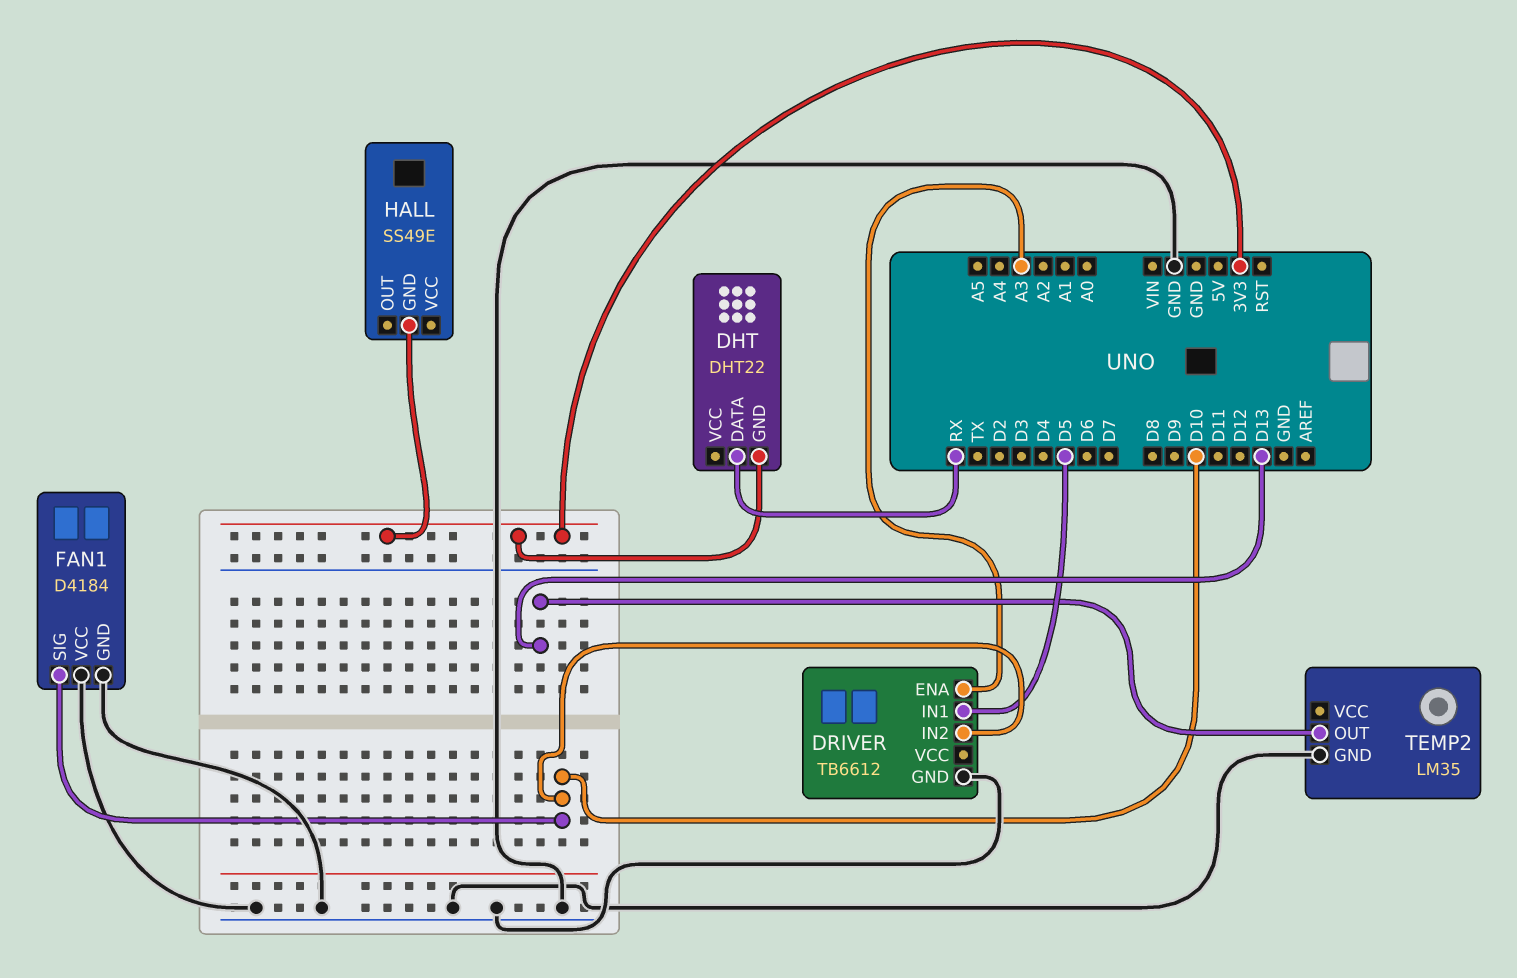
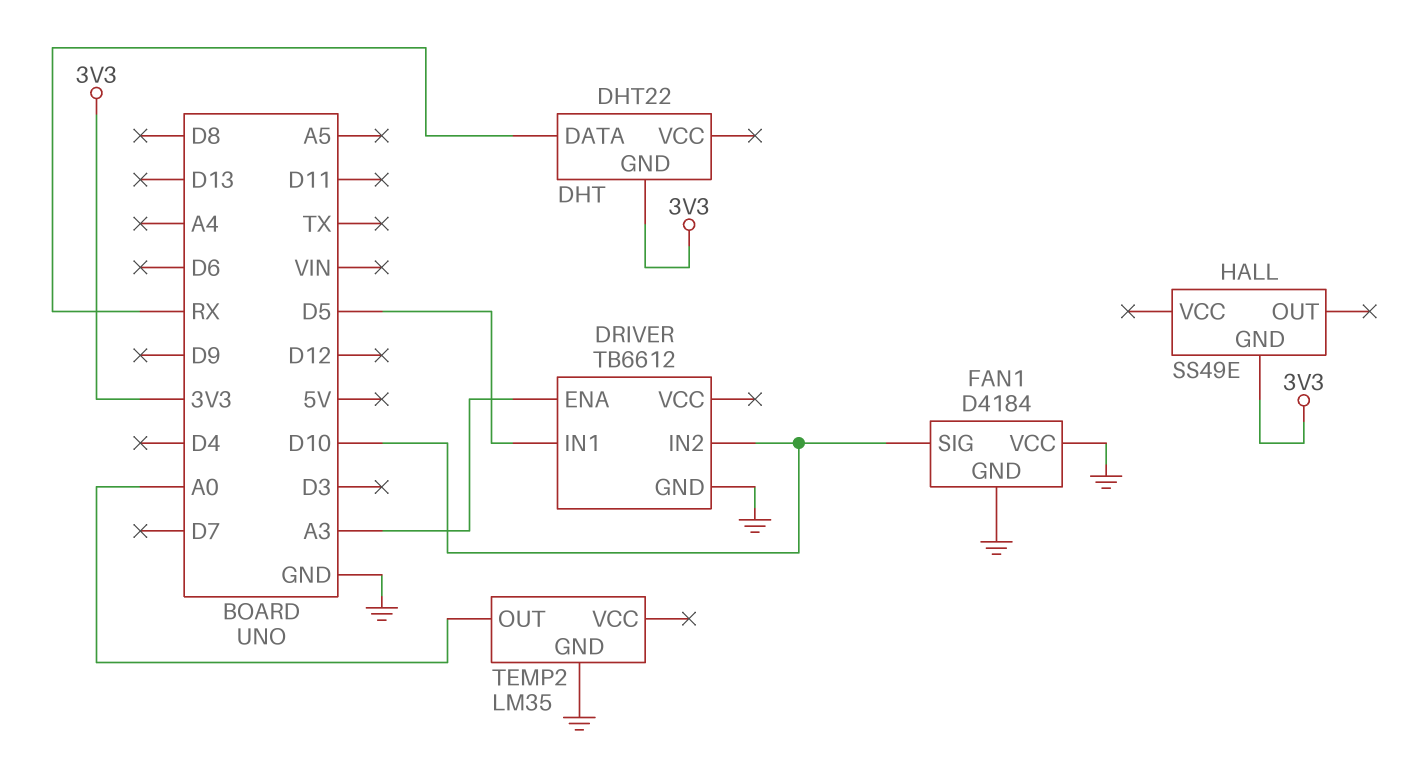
TEMP2 pin OUT: D13 -> A0

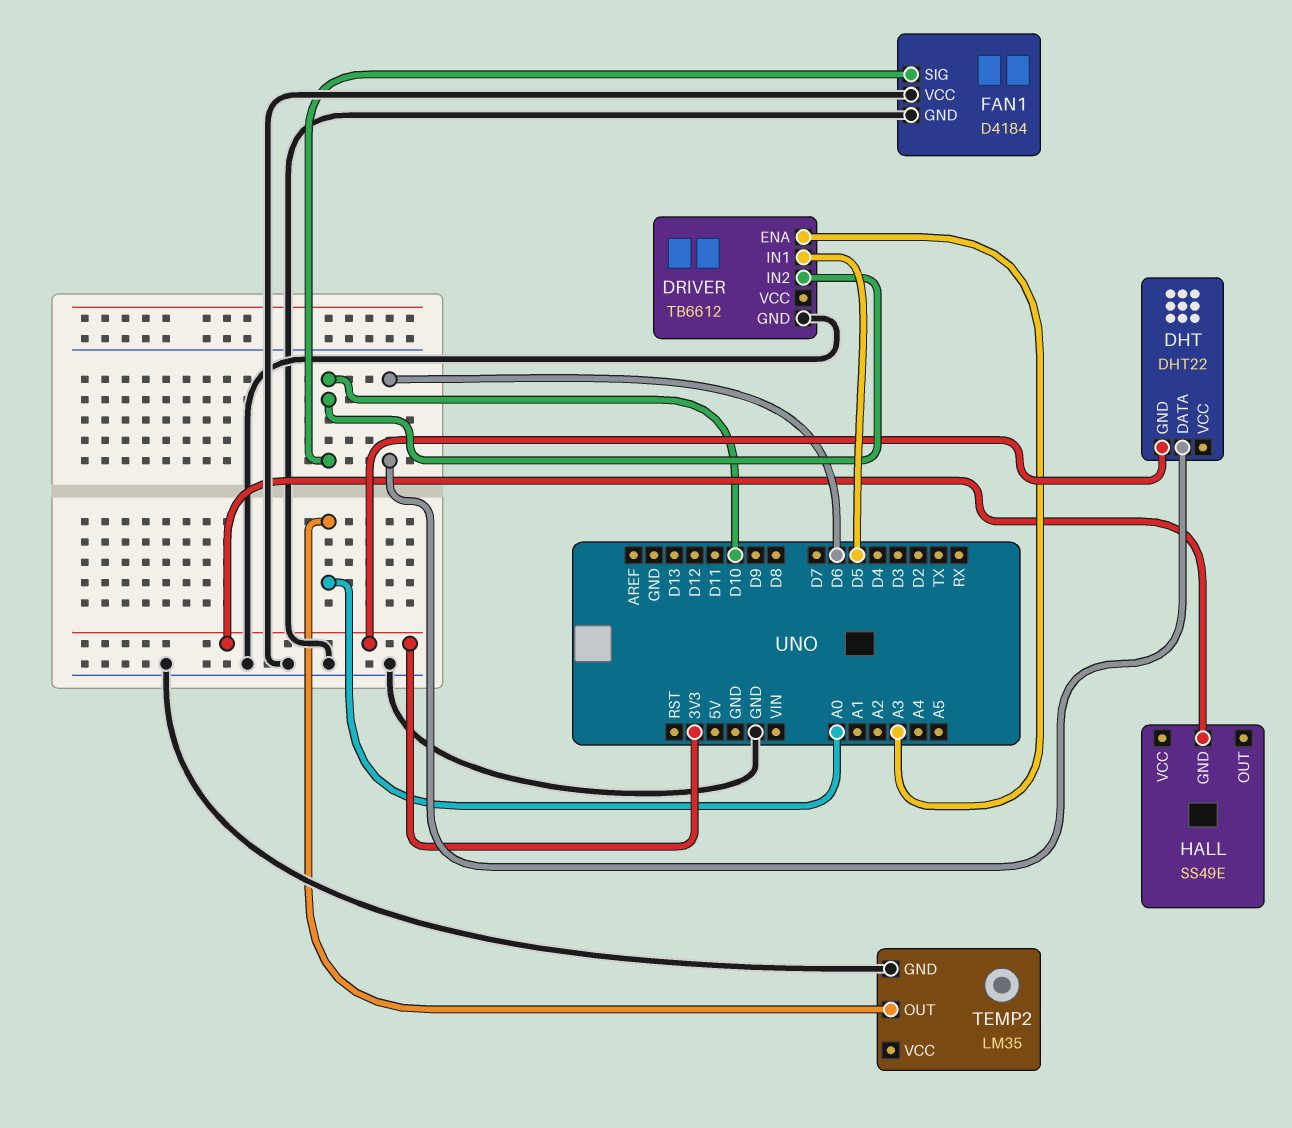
DHT pin DATA: RX -> D6

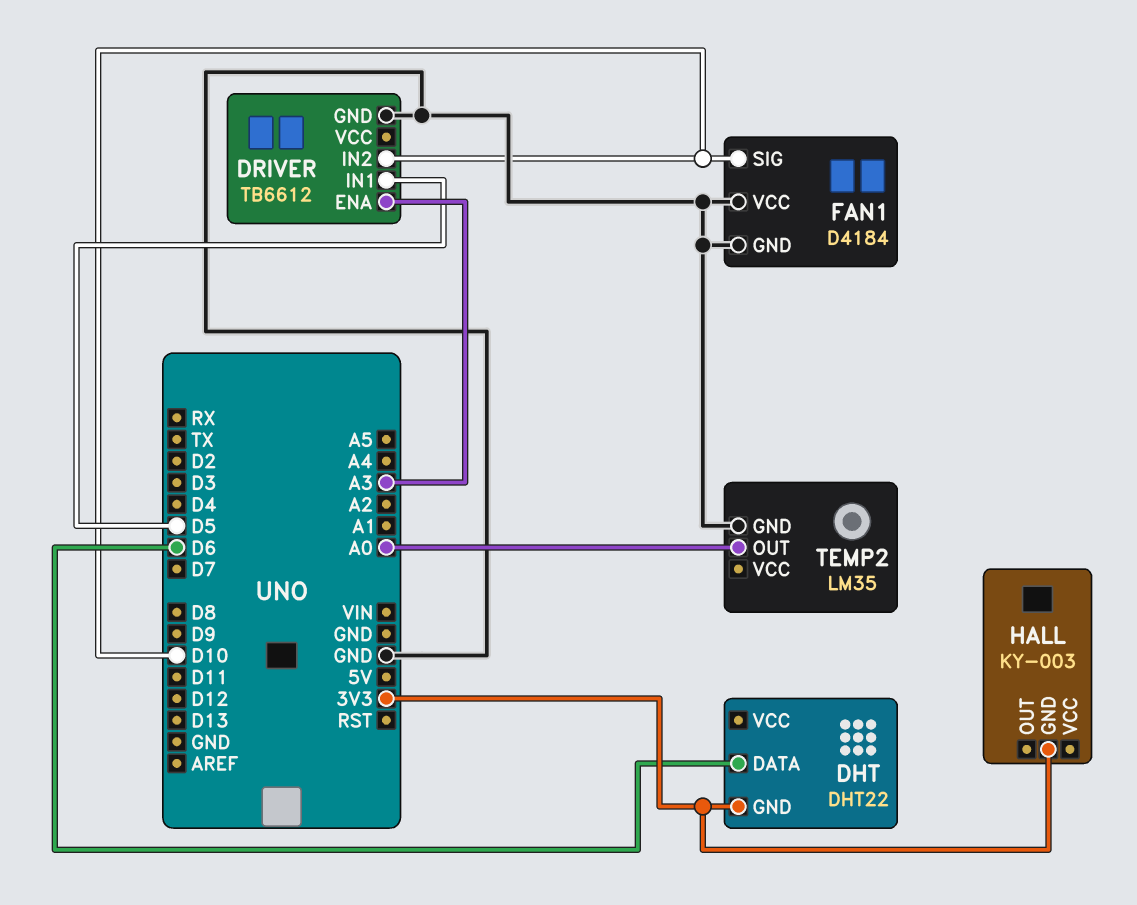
HALL: SS49E -> KY-003

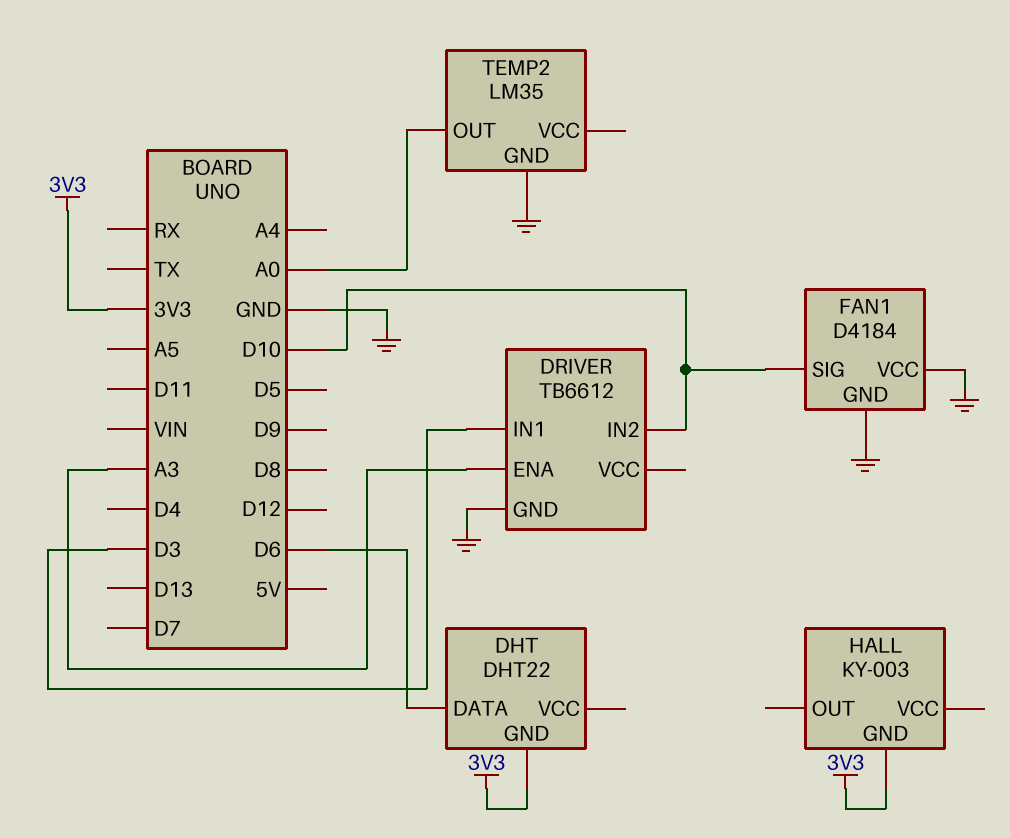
DRIVER pin IN1: D5 -> D3

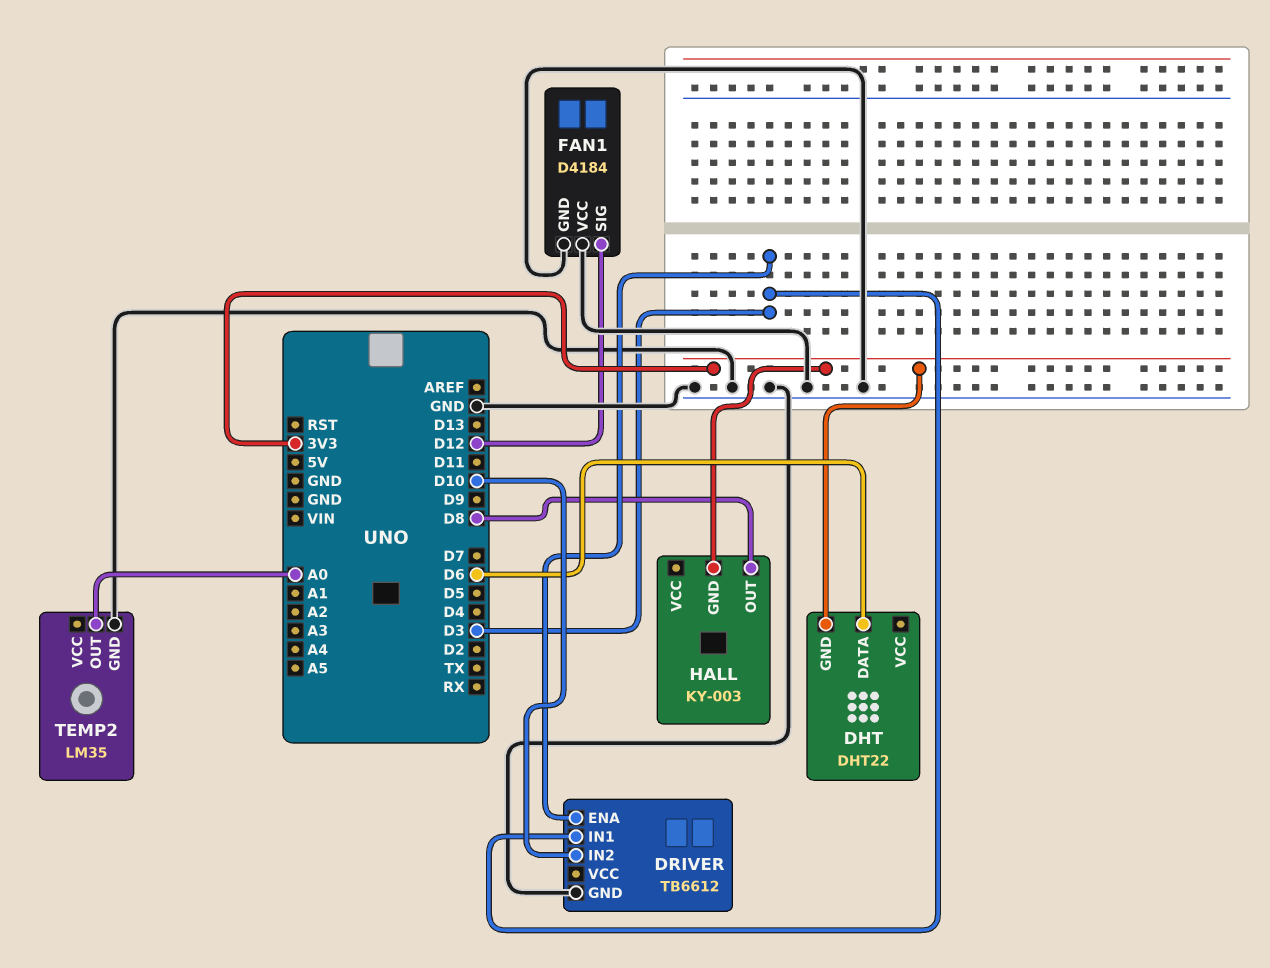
DRIVER pin ENA: A3 -> D3
FAN1 pin SIG: D10 -> D12
HALL pin OUT: none -> D8

